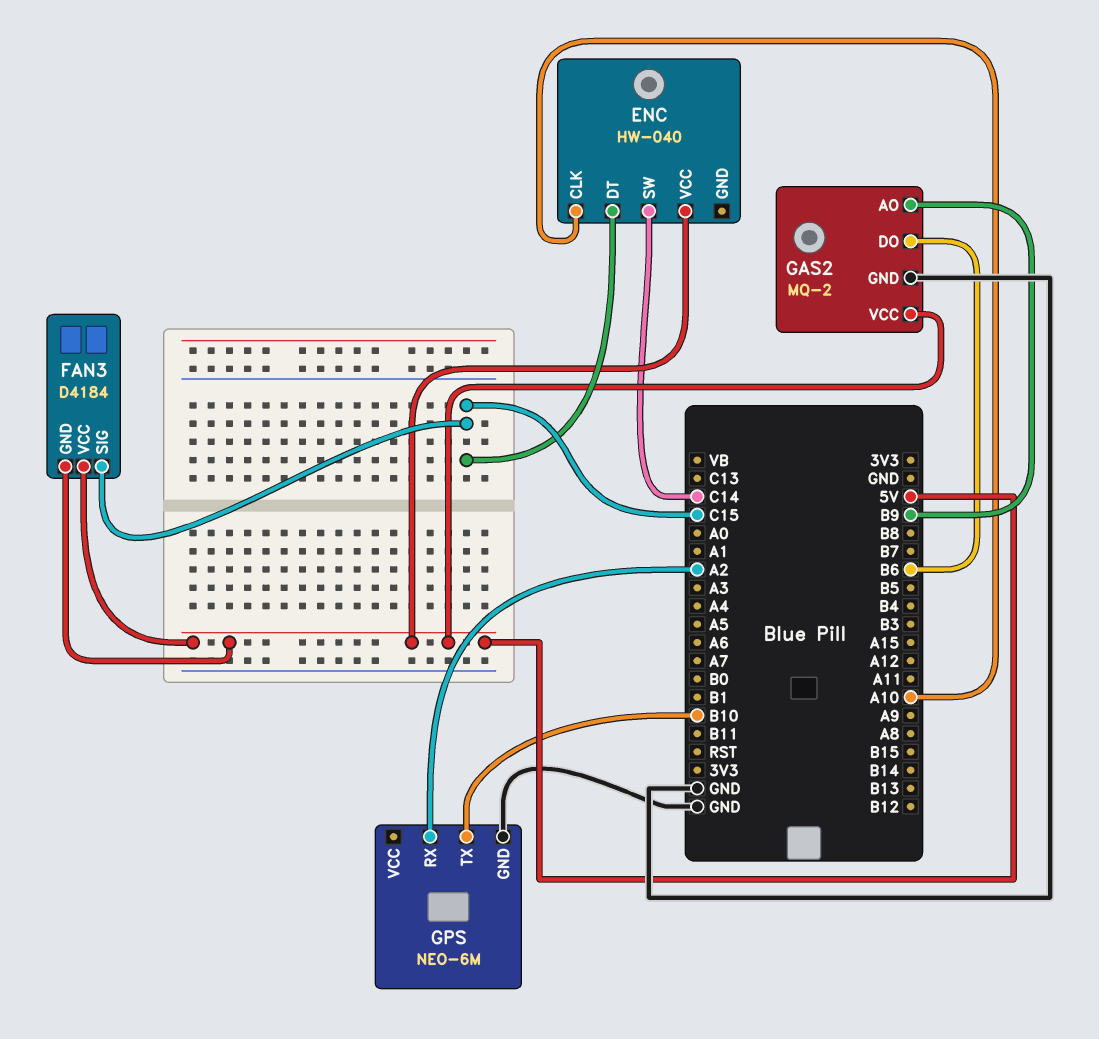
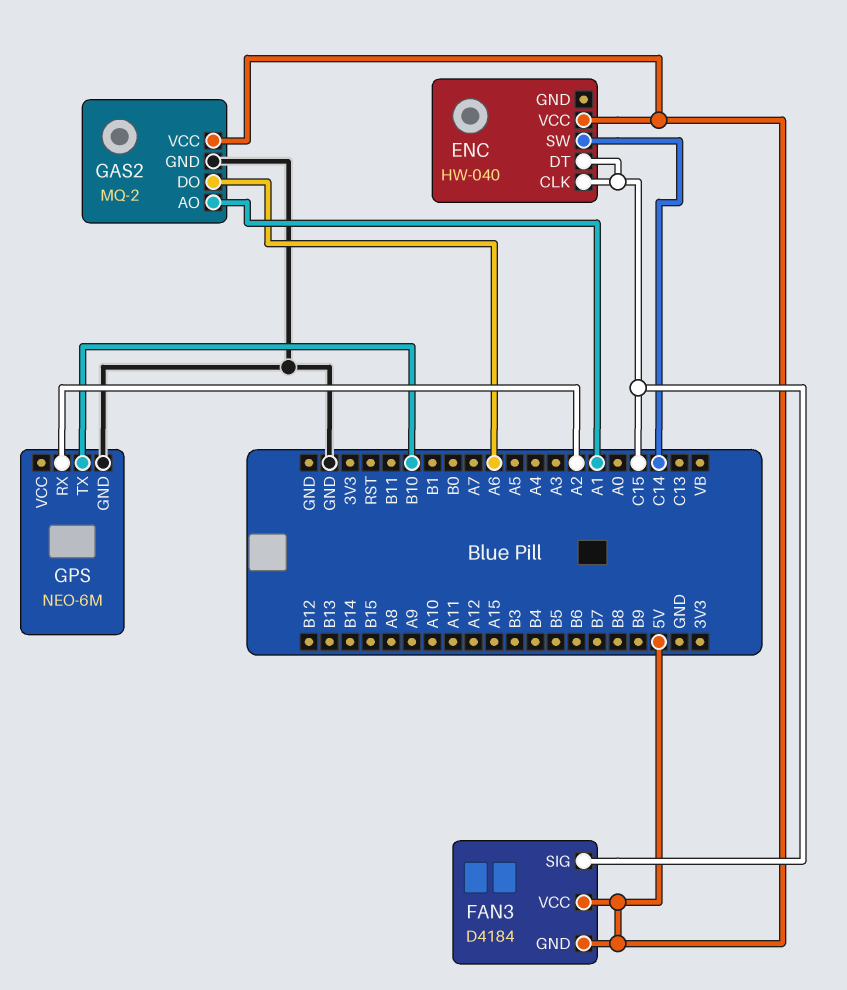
ENC pin CLK: A10 -> C15
GAS2 pin AO: B9 -> A1
GAS2 pin DO: B6 -> A6

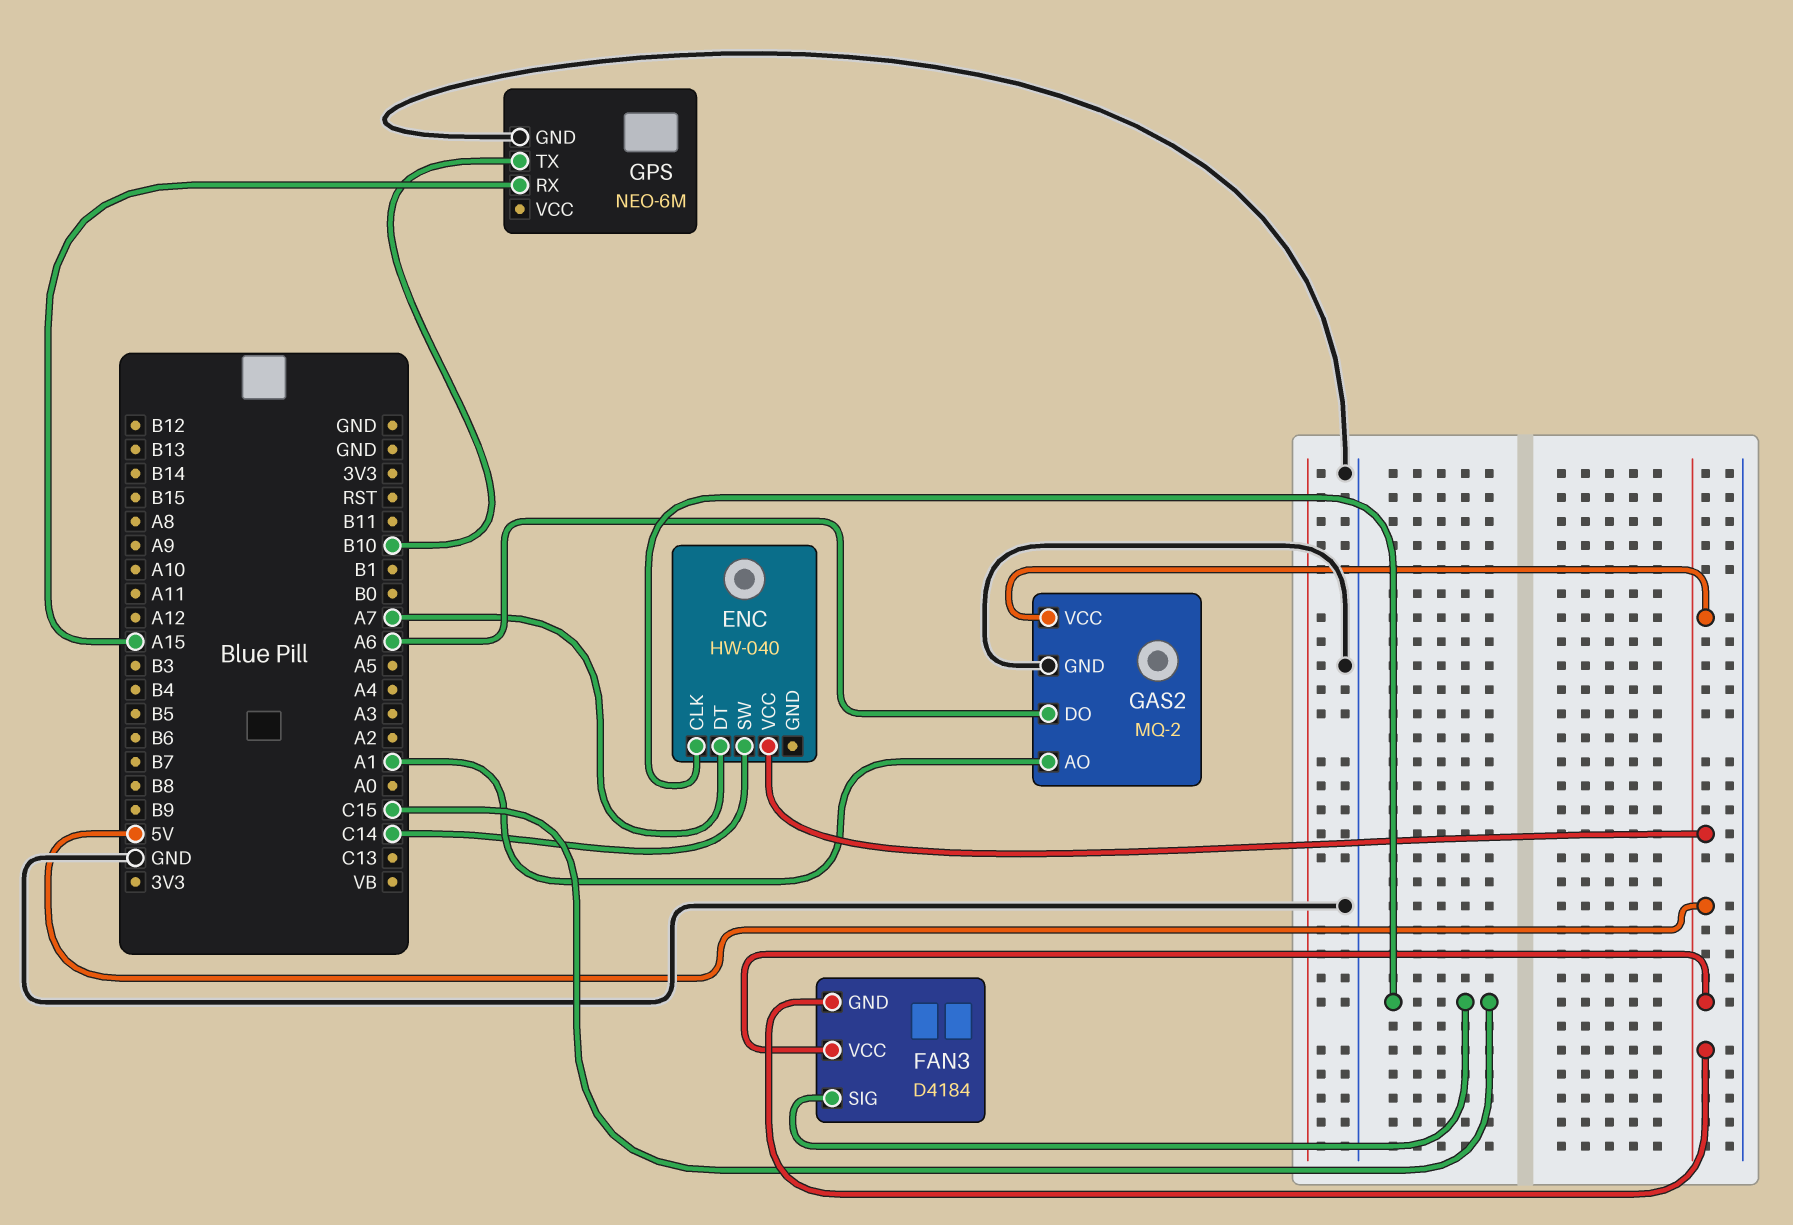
ENC pin DT: C15 -> A7
GPS pin RX: A2 -> A15

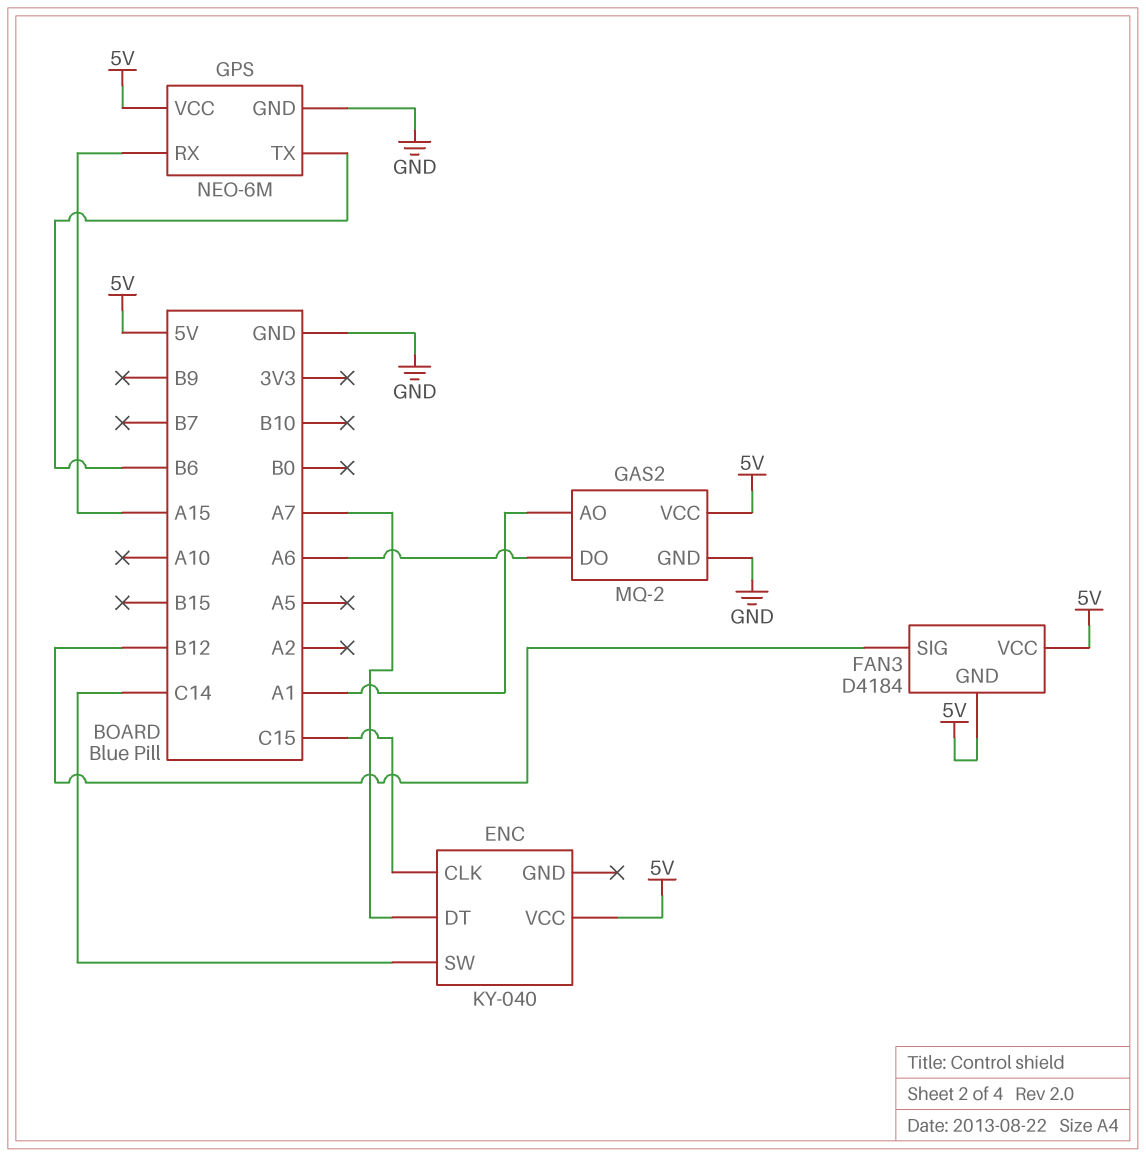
ENC: HW-040 -> KY-040
FAN3 pin SIG: C15 -> B12
GPS pin TX: B10 -> B6
GPS pin VCC: none -> 5V

